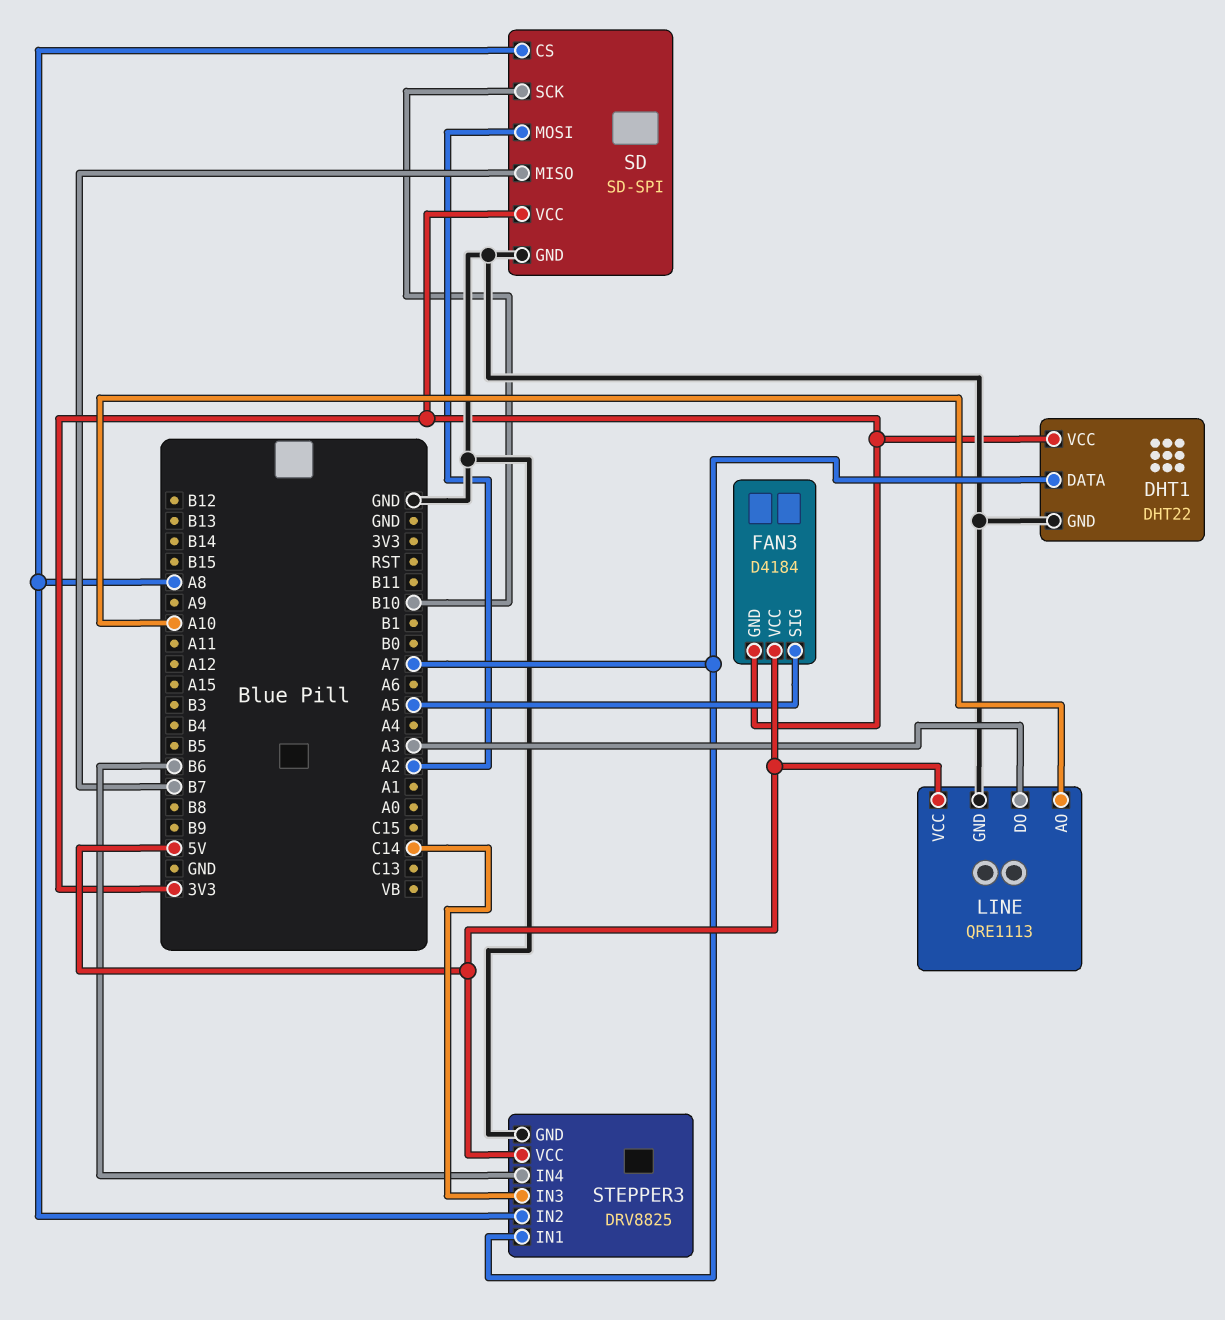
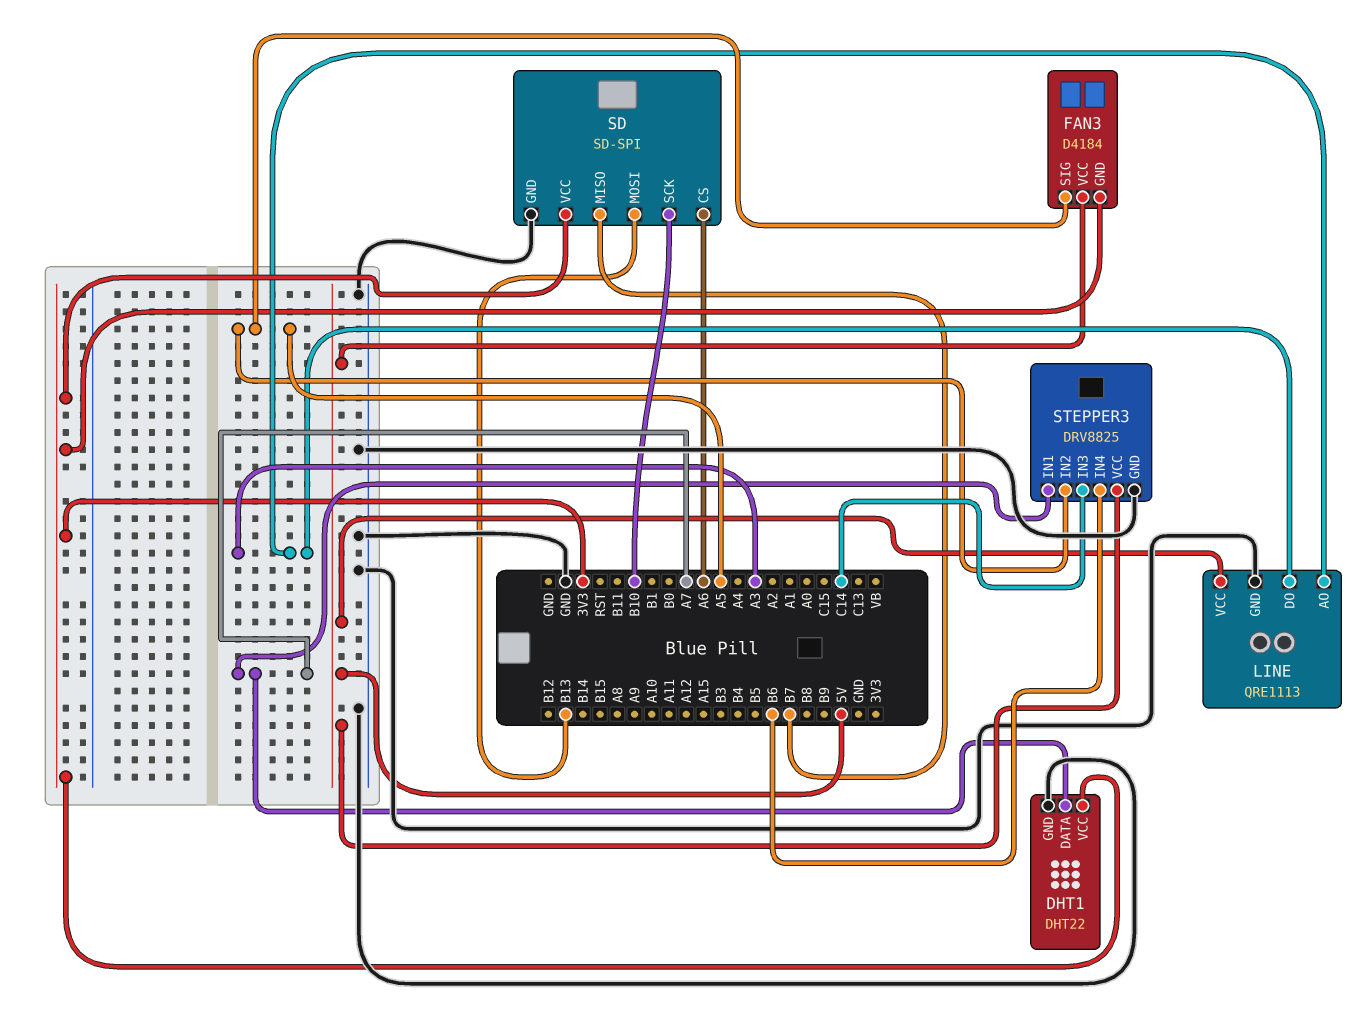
LINE pin AO: A10 -> A3
SD pin CS: A8 -> A6
SD pin MOSI: A2 -> B13
STEPPER3 pin IN2: A8 -> A5

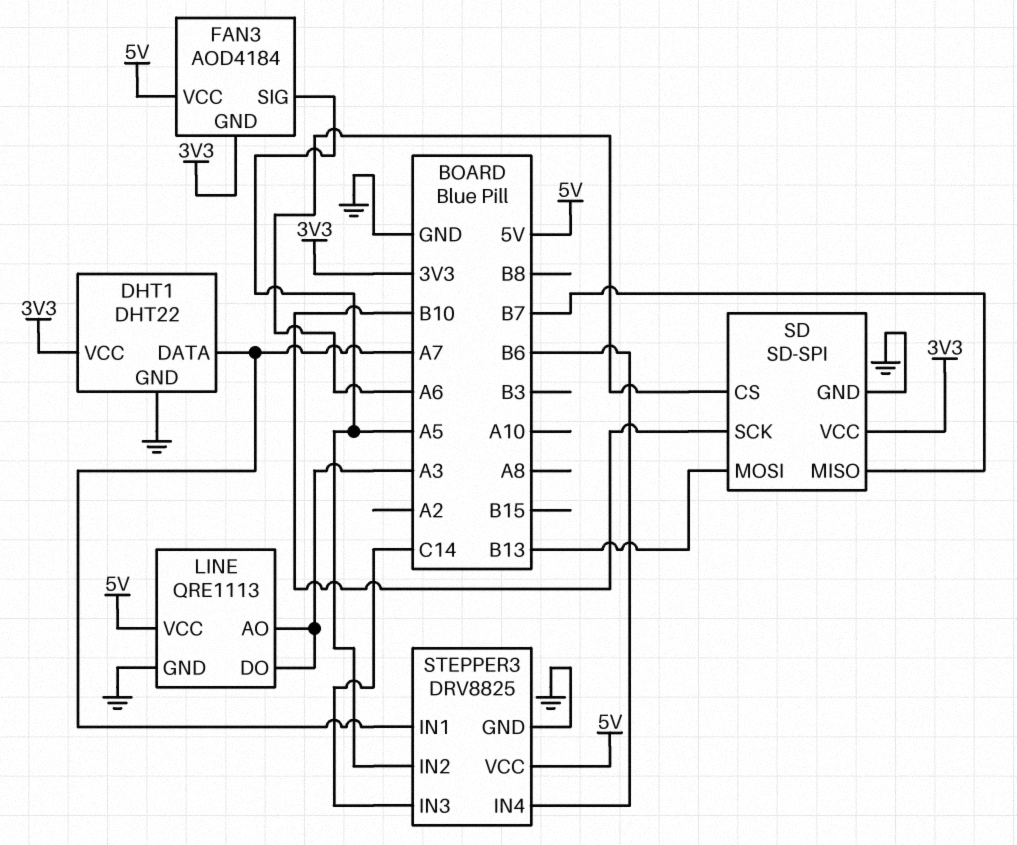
FAN3: D4184 -> AOD4184

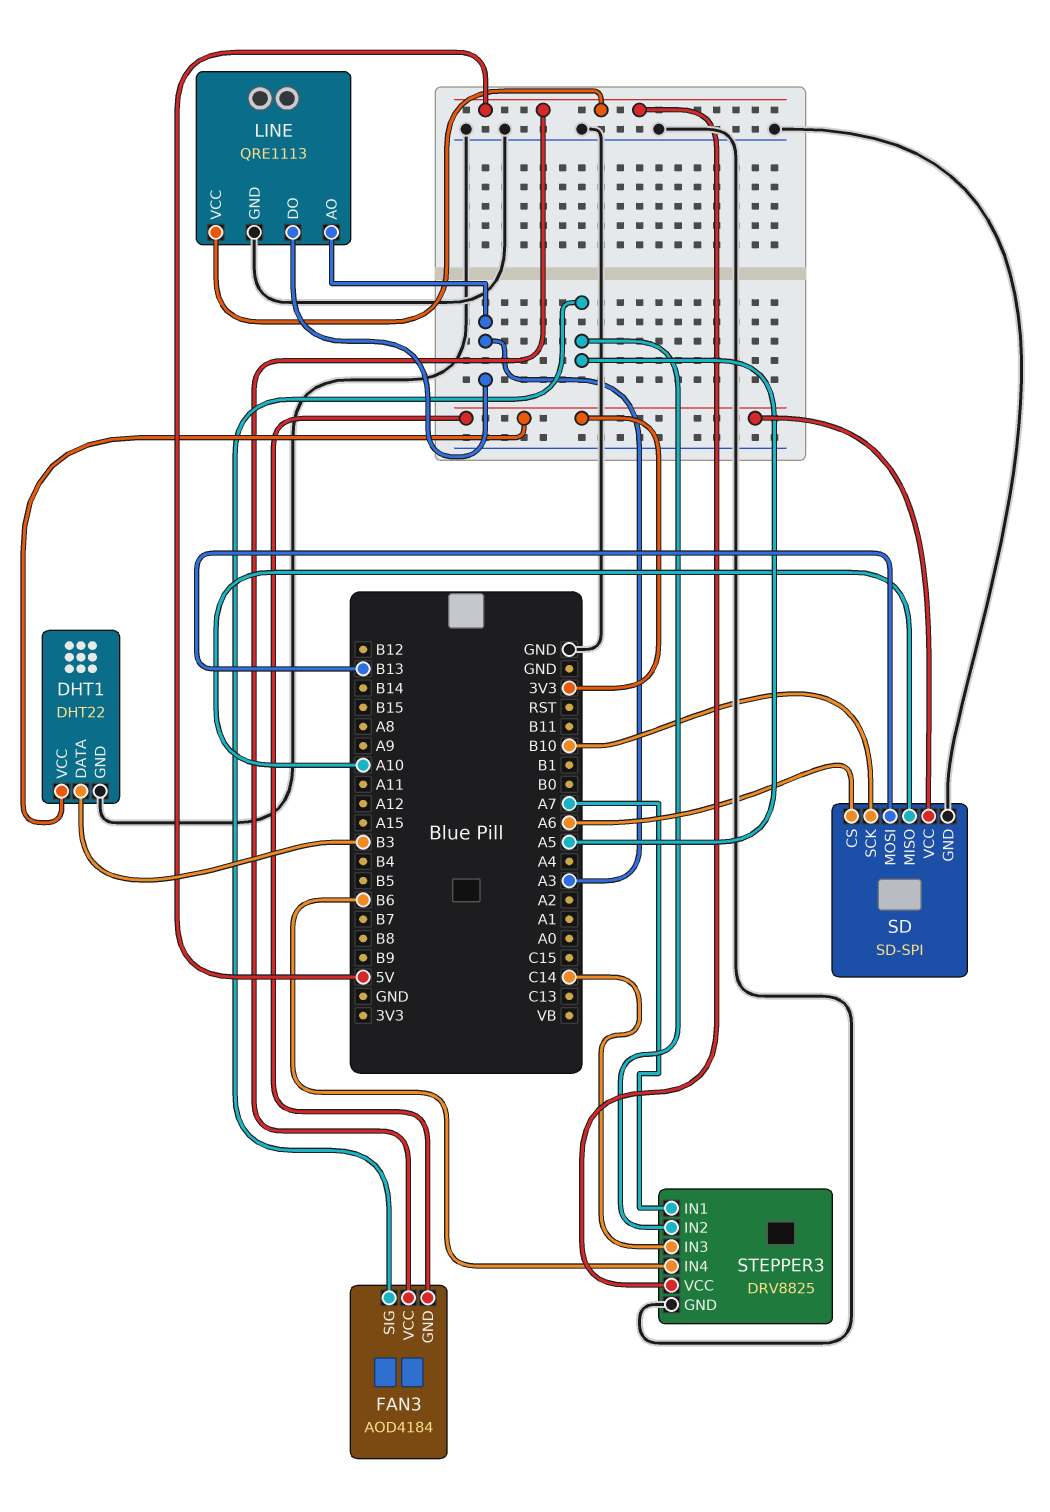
DHT1 pin DATA: A7 -> B3
SD pin MISO: B7 -> A10

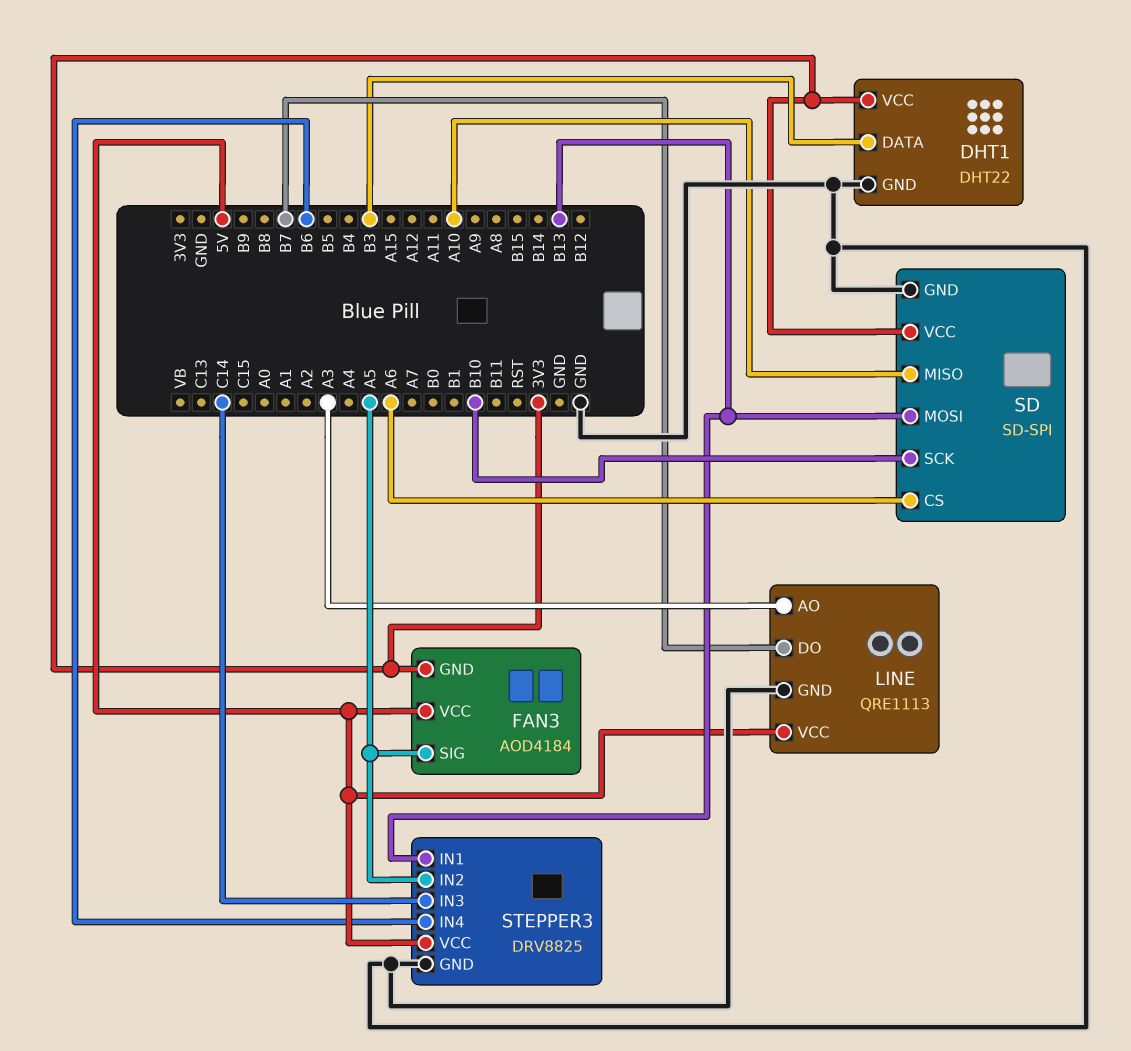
LINE pin DO: A3 -> B7
STEPPER3 pin IN1: A7 -> B13

